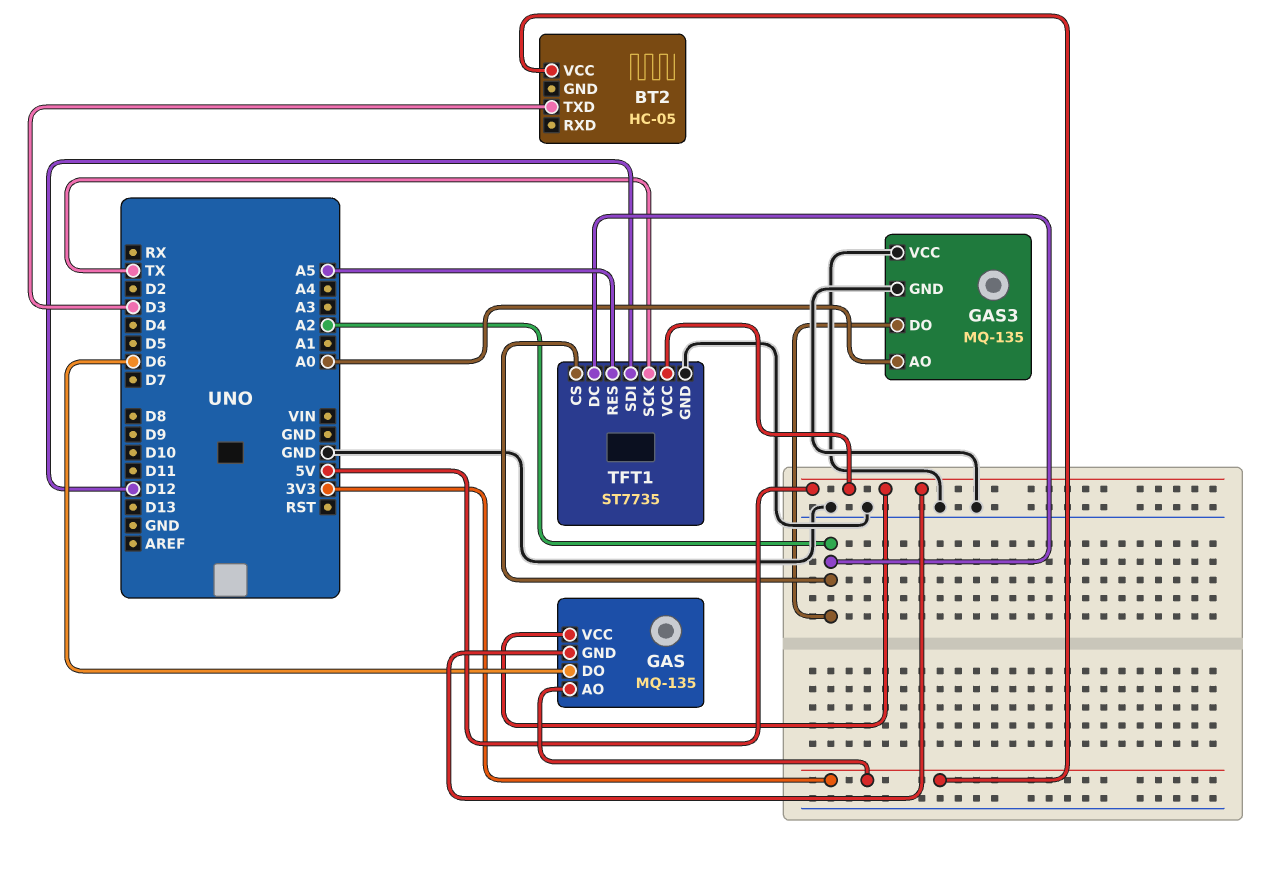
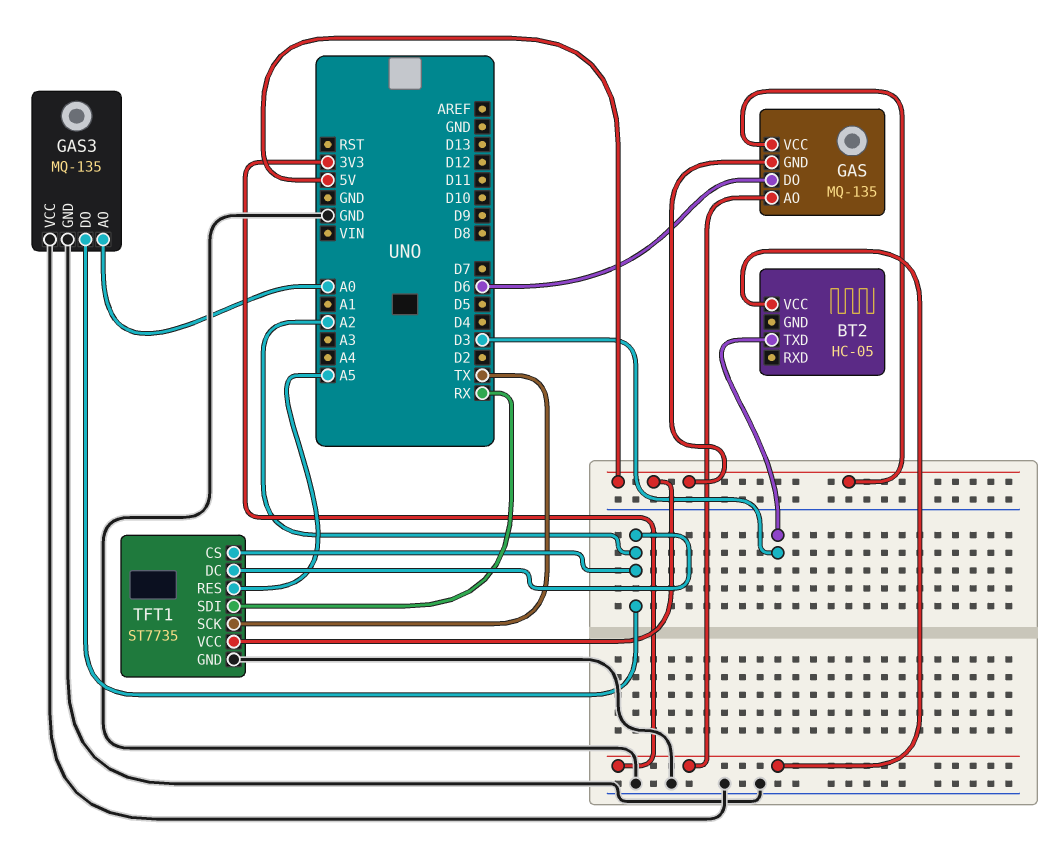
TFT1 pin SDI: D12 -> RX

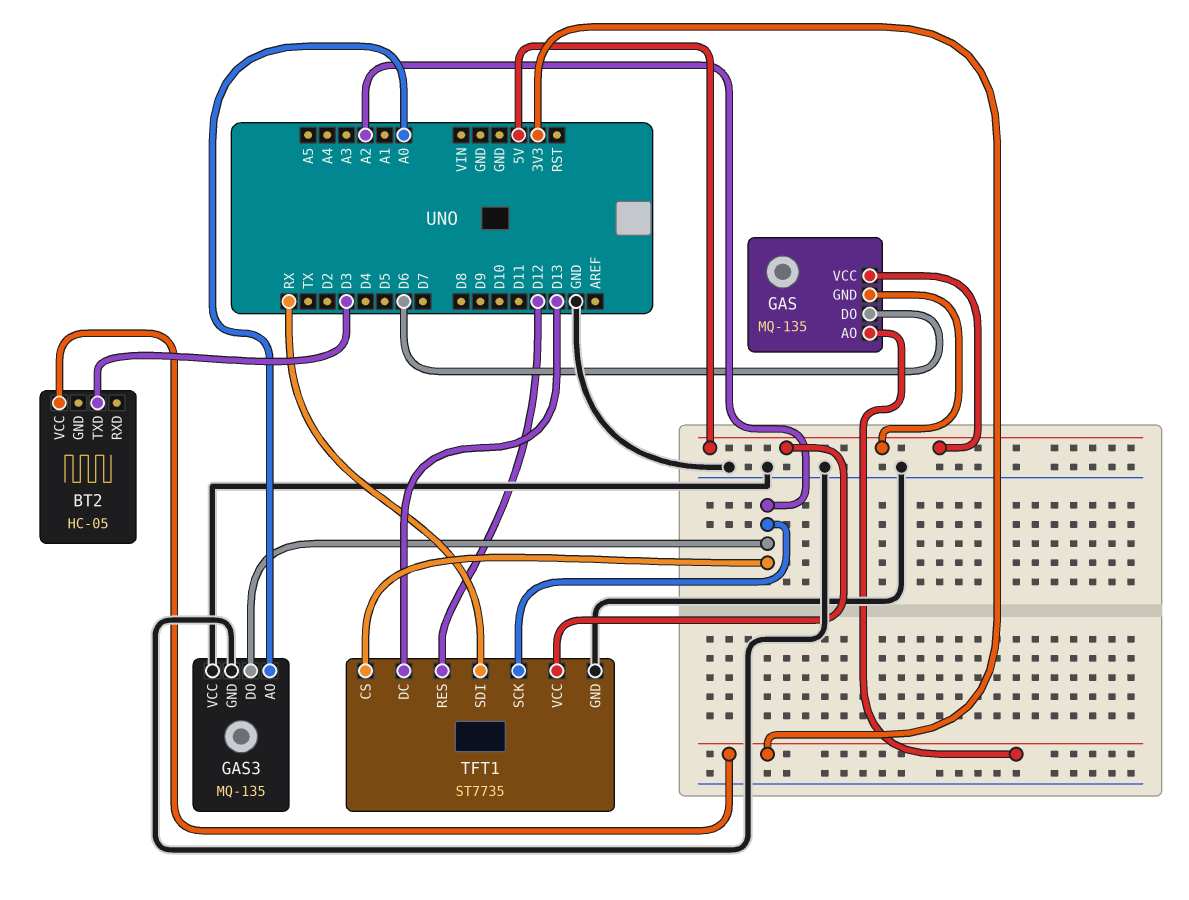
TFT1 pin DC: A2 -> D13
TFT1 pin RES: A5 -> D12
TFT1 pin SCK: TX -> A2

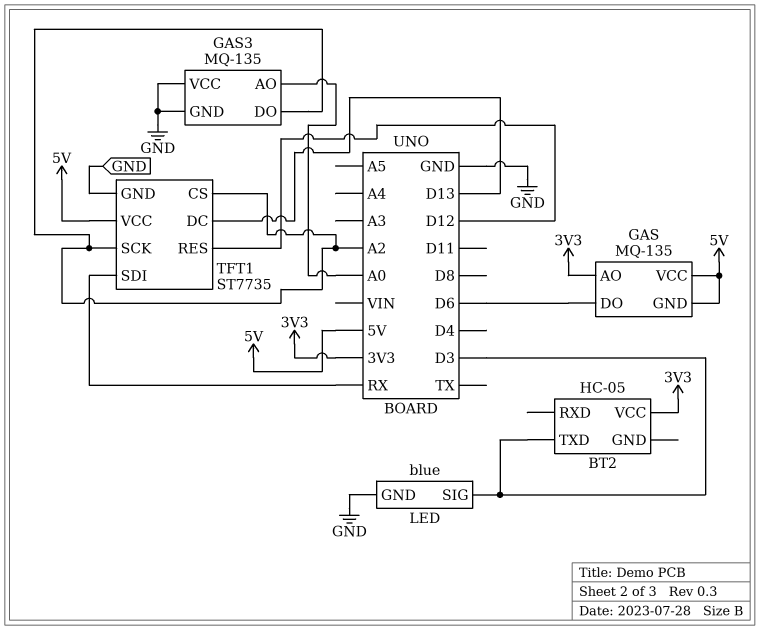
LED: none -> blue
LED pin GND: none -> GND
LED pin SIG: none -> D3

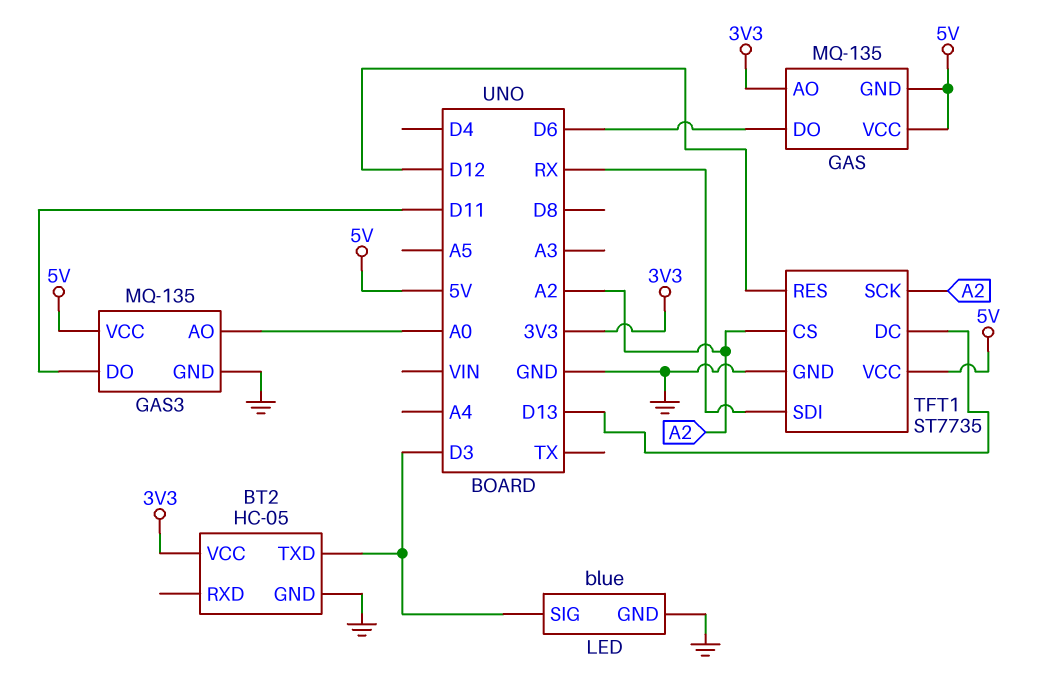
BT2 pin GND: none -> GND
GAS3 pin DO: A2 -> D11
GAS3 pin VCC: GND -> 5V

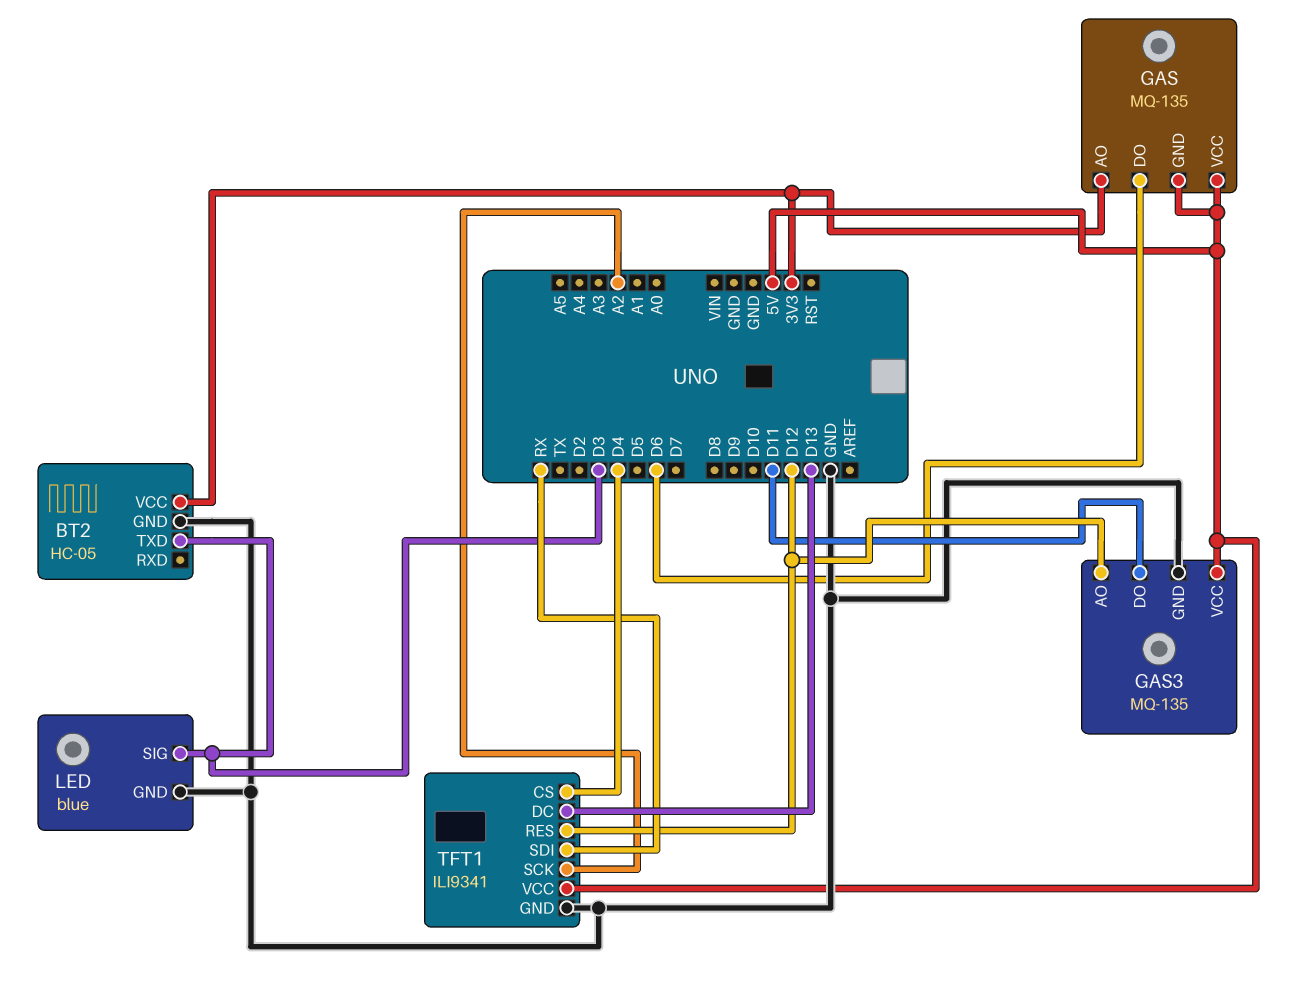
GAS3 pin AO: A0 -> D12
TFT1: ST7735 -> ILI9341
TFT1 pin CS: A2 -> D4

